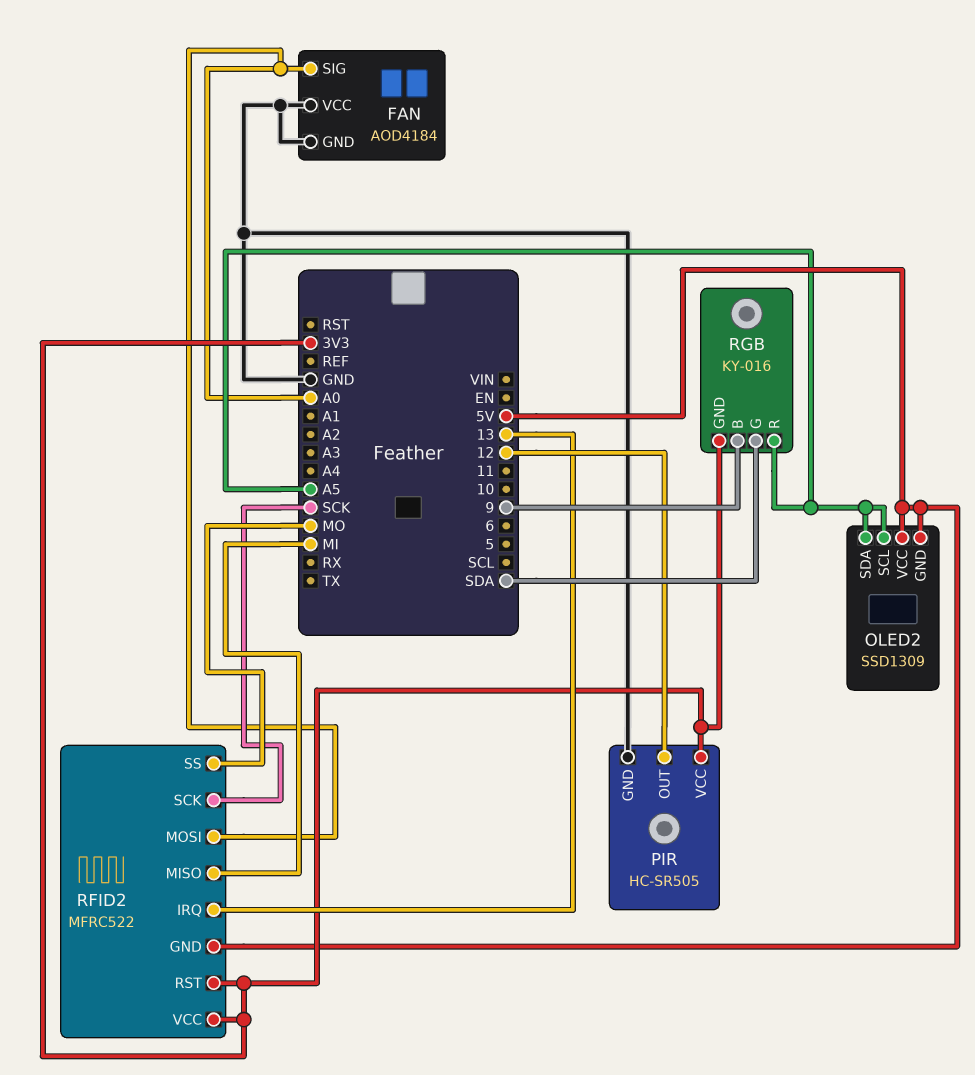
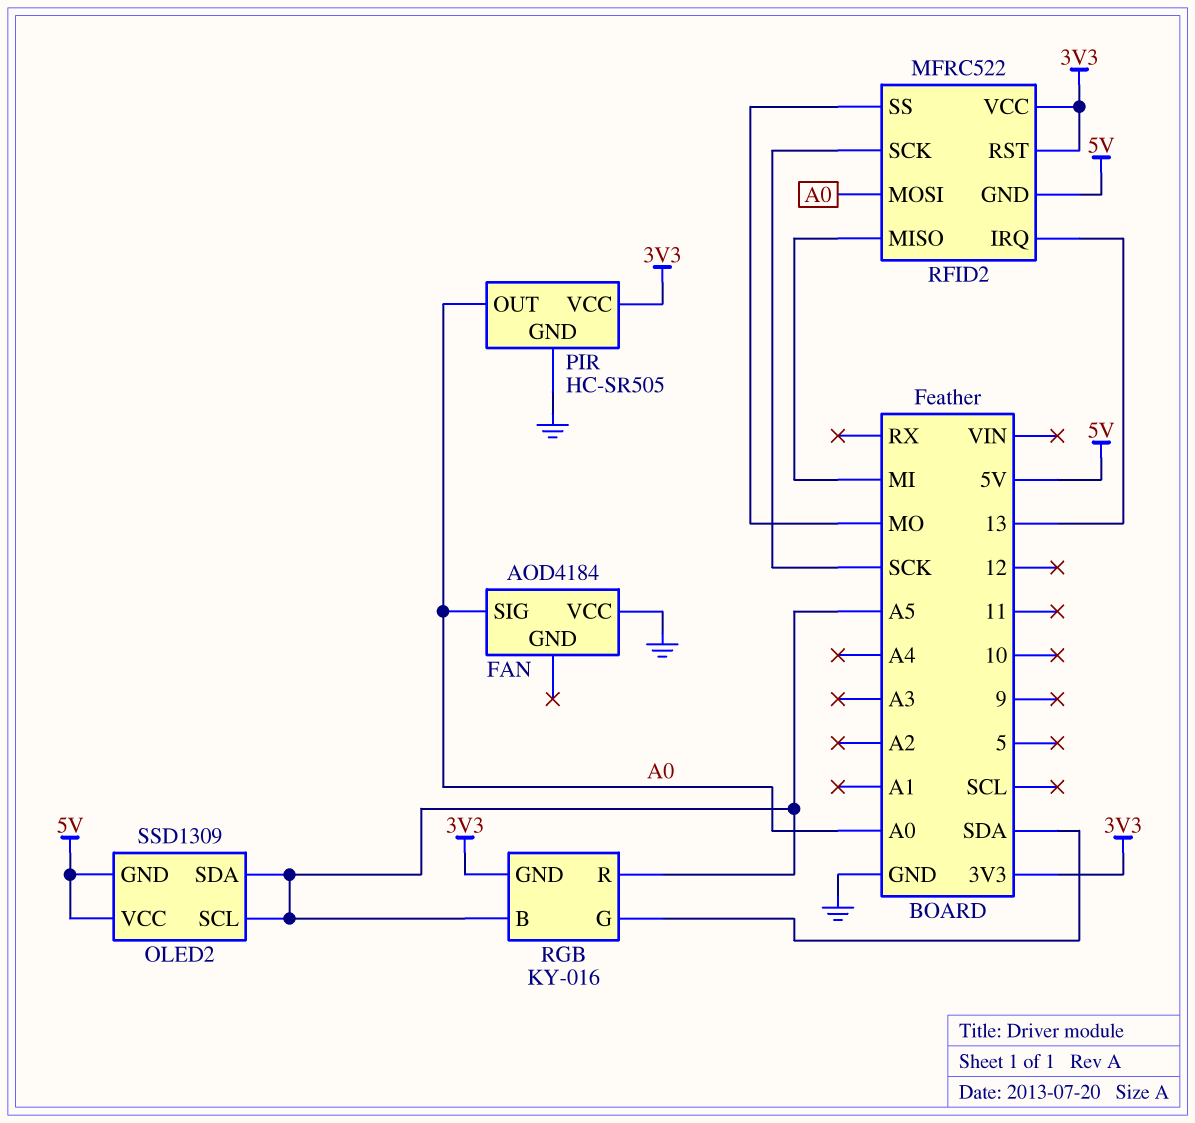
FAN pin GND: GND -> none
PIR pin OUT: 12 -> A0
RGB pin B: 9 -> A5

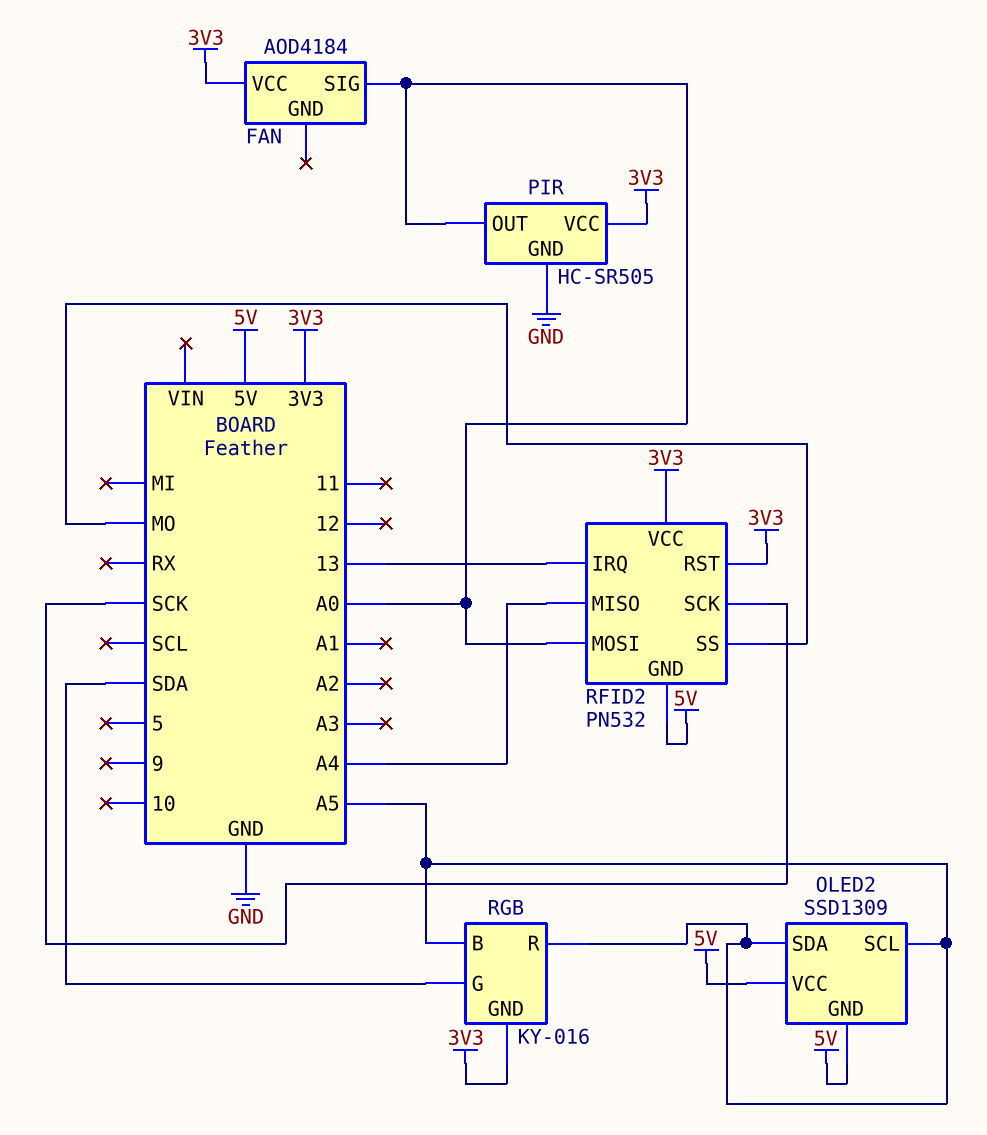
FAN pin VCC: GND -> 3V3
RFID2: MFRC522 -> PN532
RFID2 pin MISO: MI -> A4

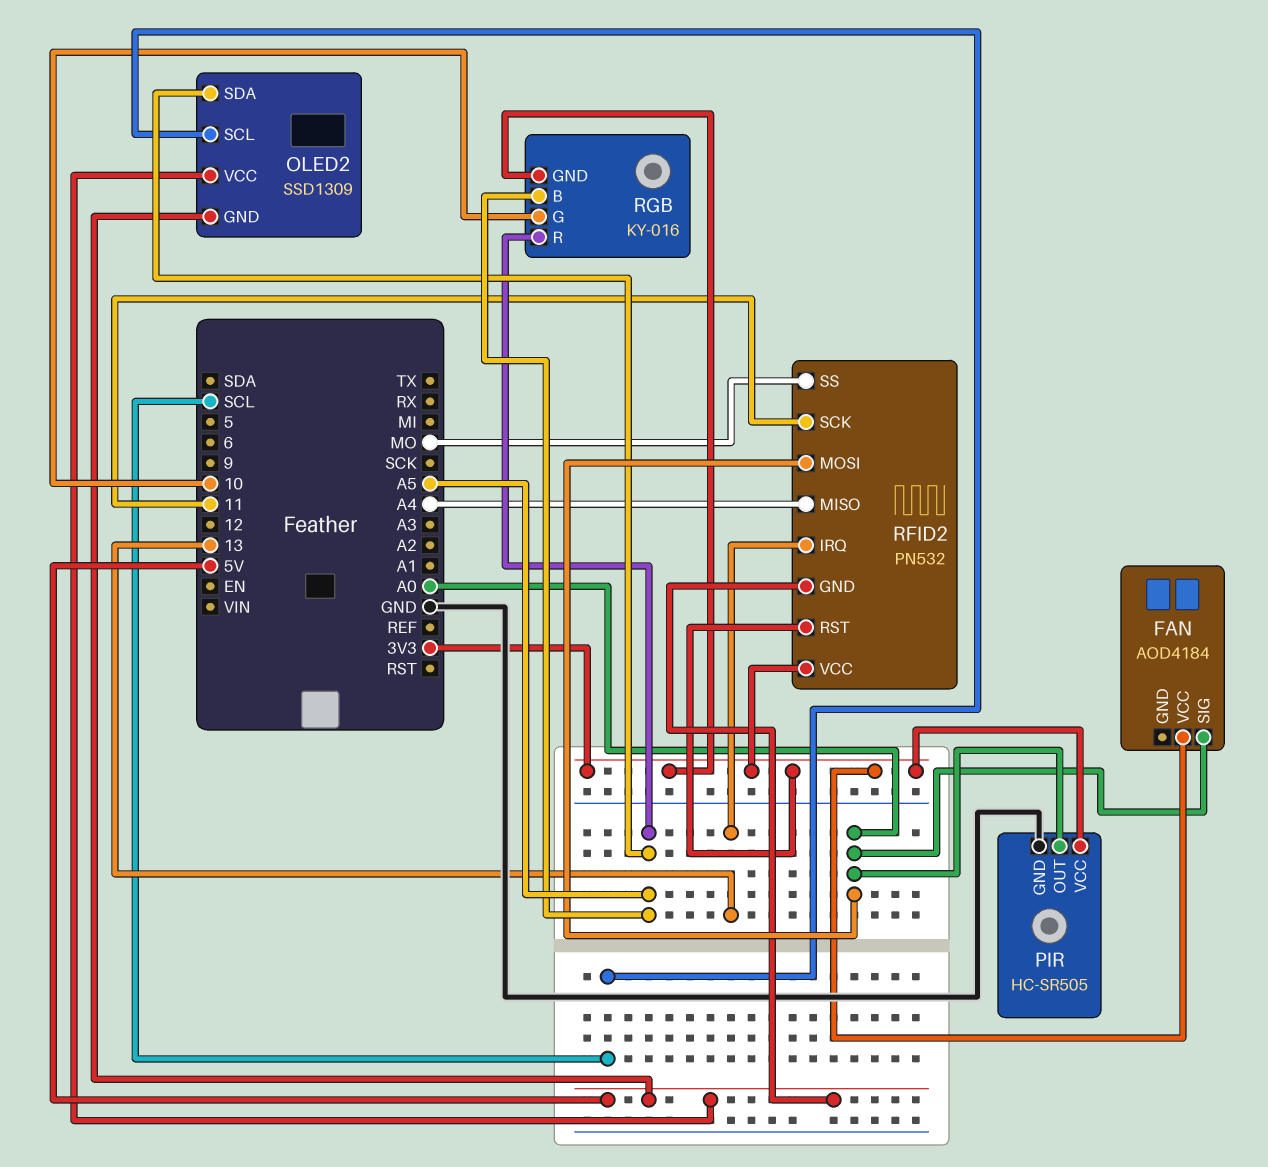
OLED2 pin SCL: A5 -> SCL
RFID2 pin SCK: SCK -> 11
RGB pin G: SDA -> 10

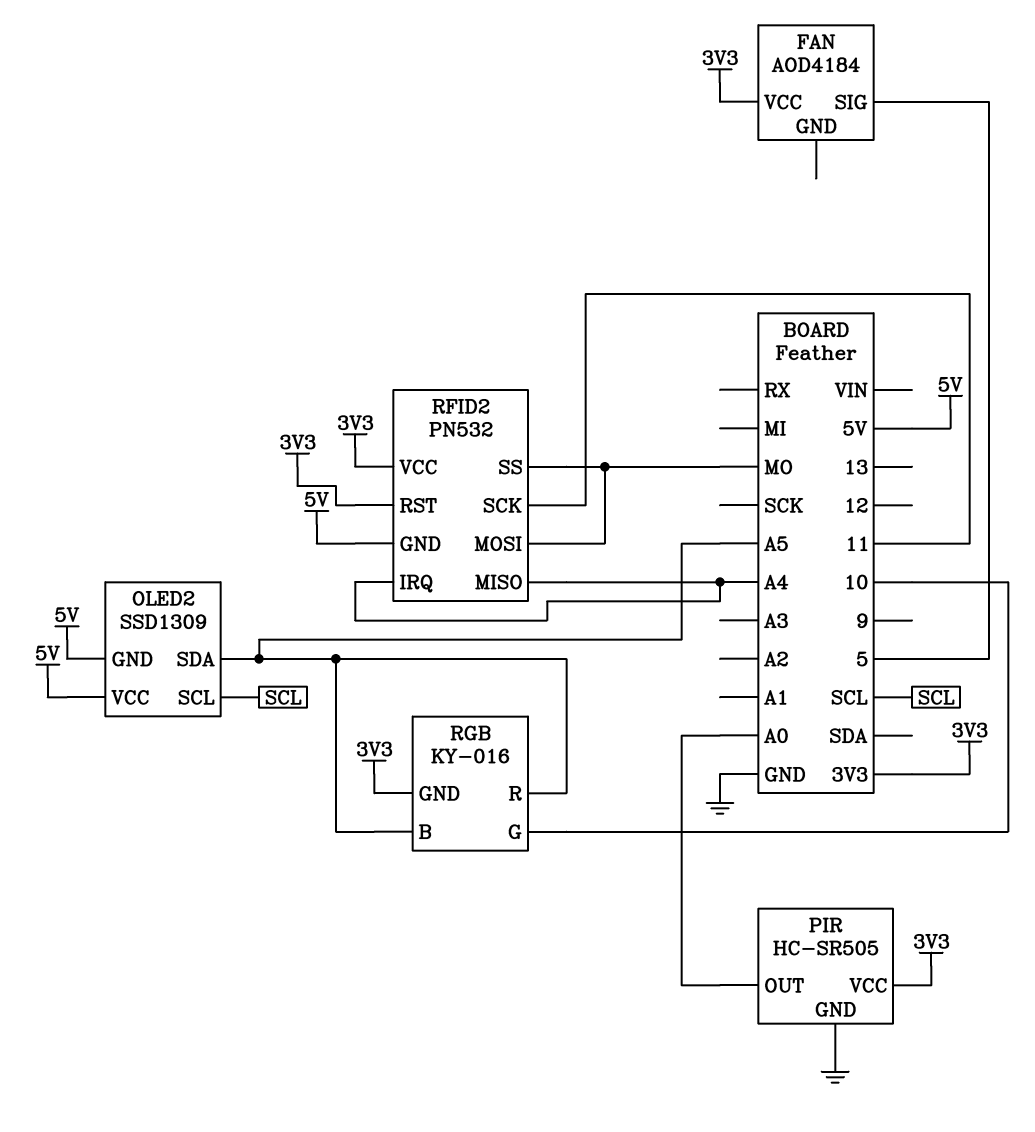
FAN pin SIG: A0 -> 5
RFID2 pin IRQ: 13 -> A4
RFID2 pin MOSI: A0 -> MO

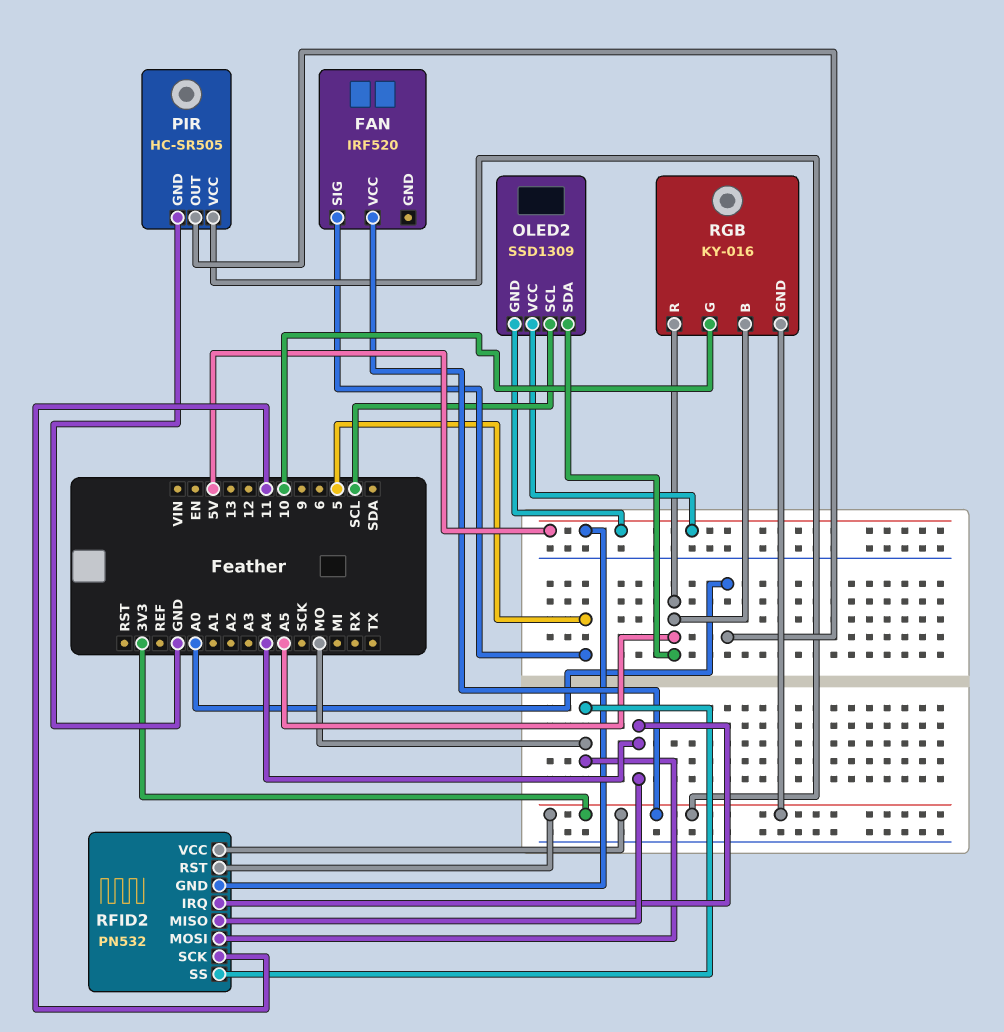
FAN: AOD4184 -> IRF520

